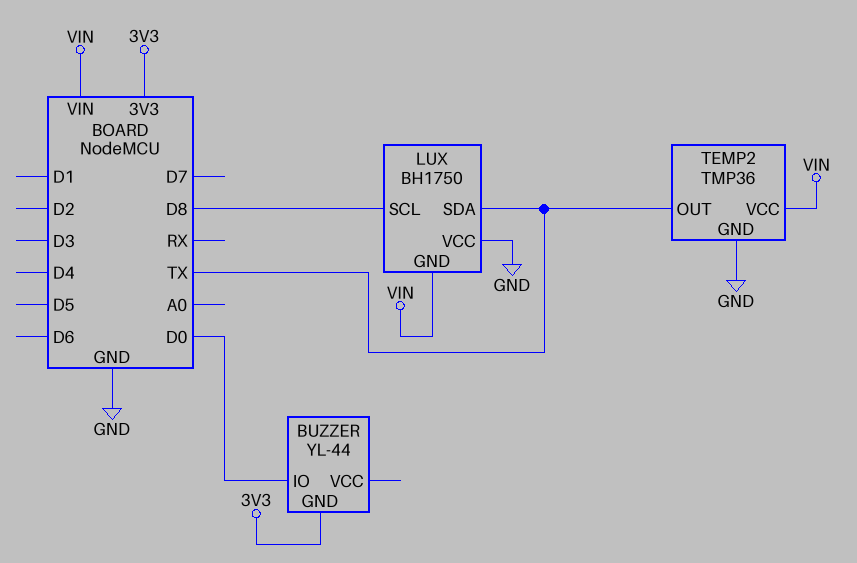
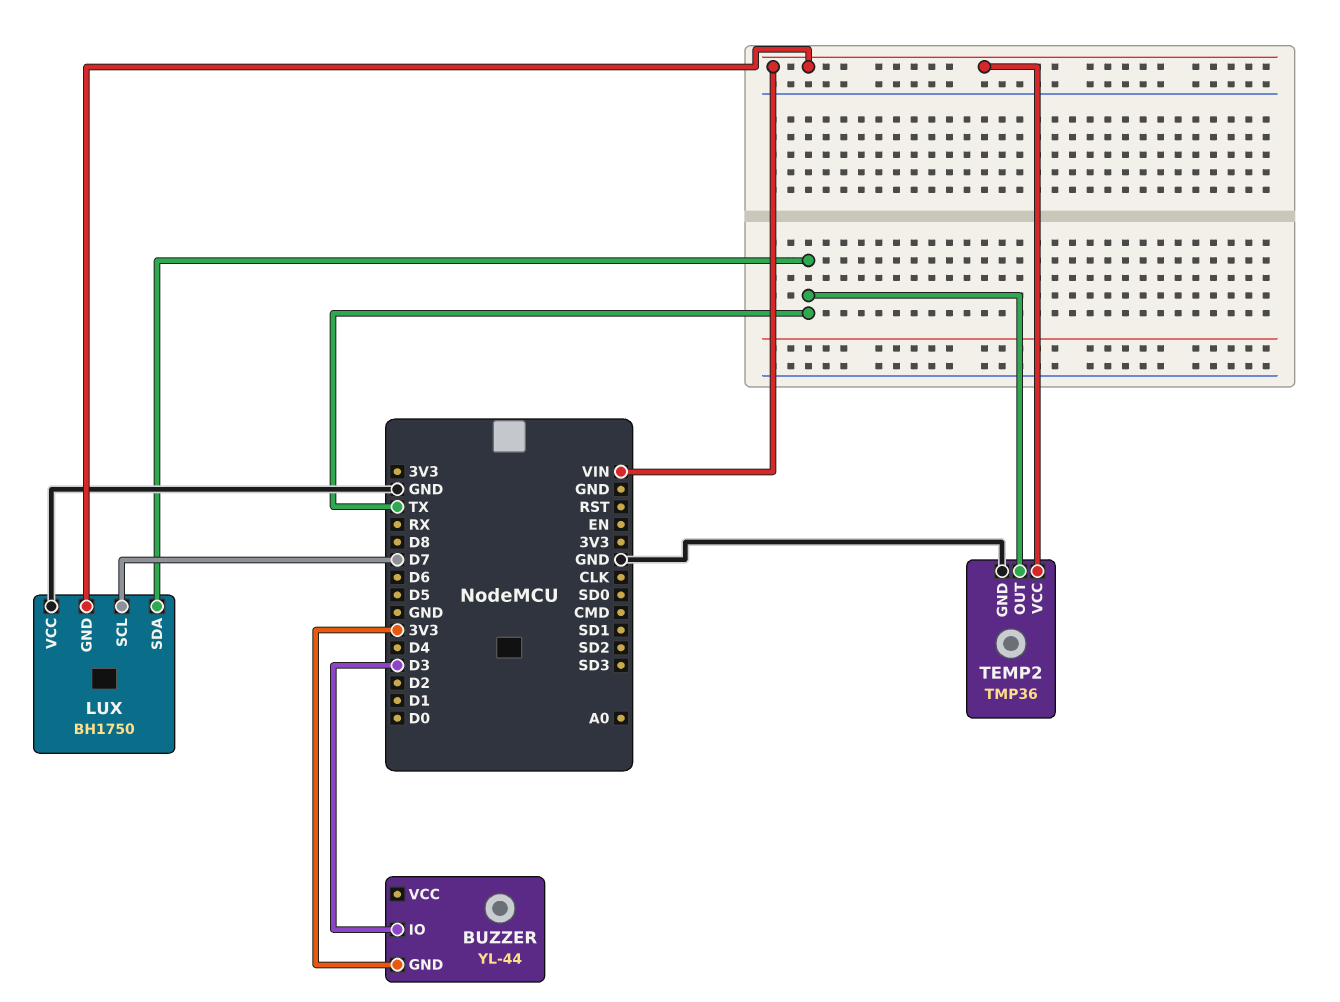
BUZZER pin IO: D0 -> D3
LUX pin SCL: D8 -> D7

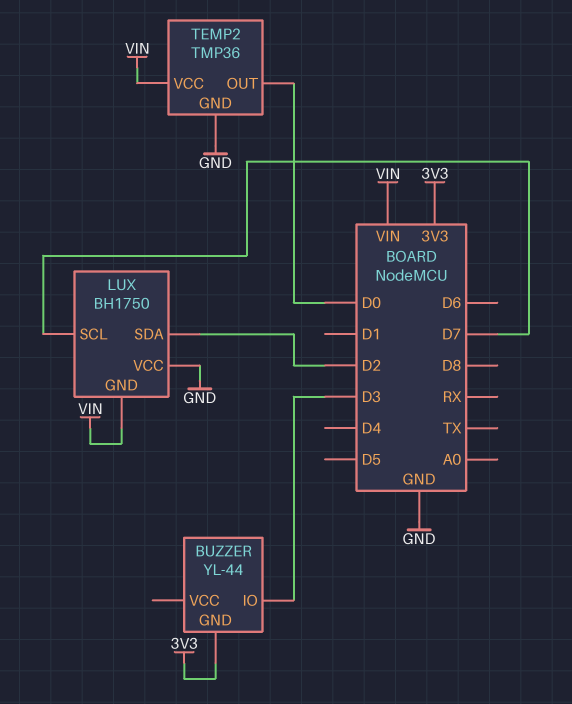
LUX pin SDA: TX -> D2
TEMP2 pin OUT: TX -> D0

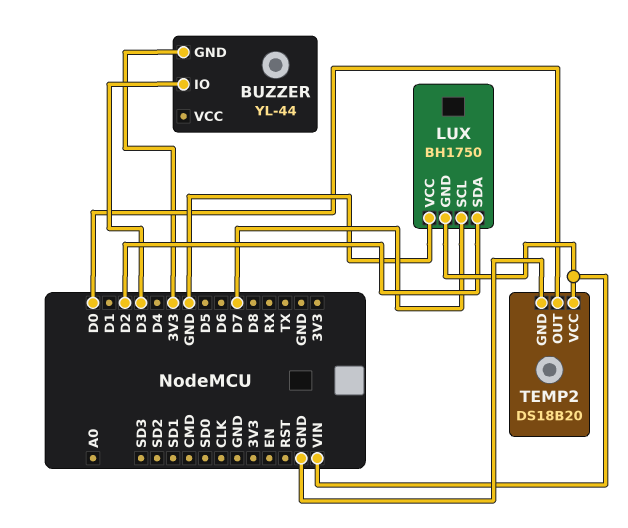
TEMP2: TMP36 -> DS18B20

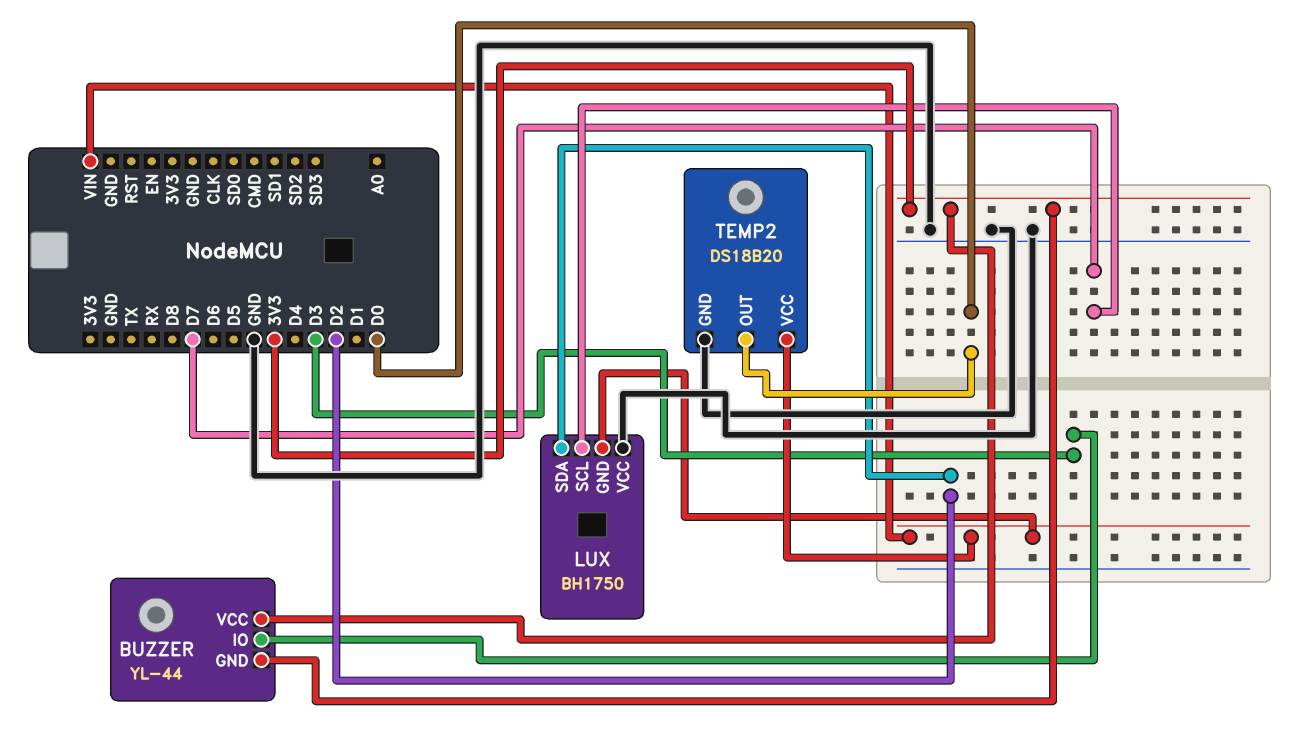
BUZZER pin VCC: none -> 3V3

